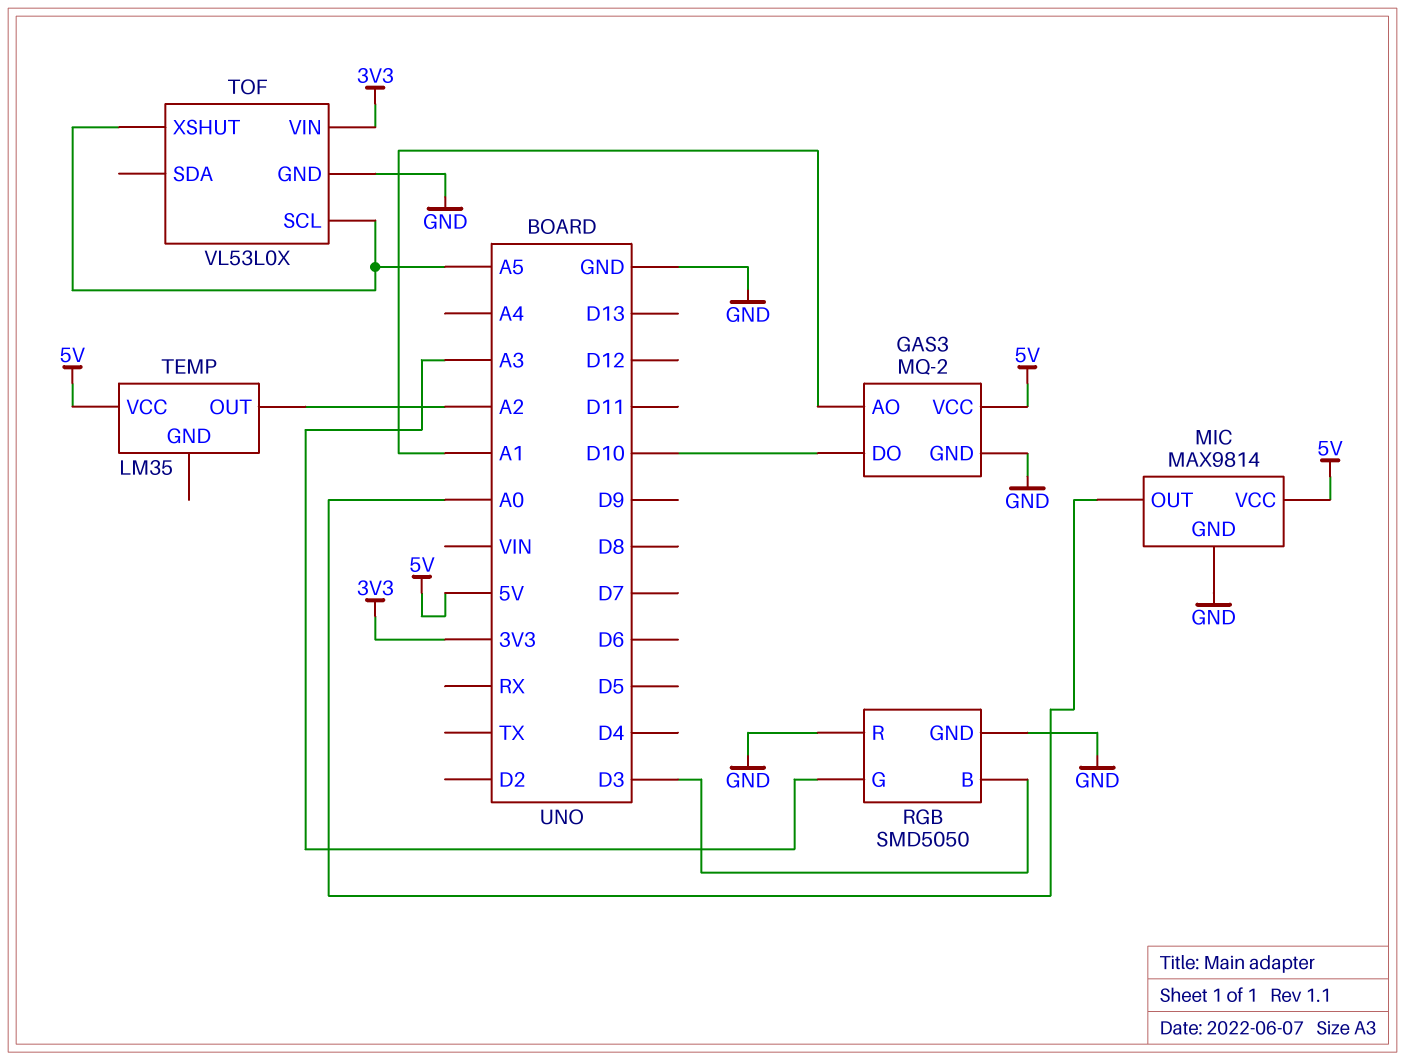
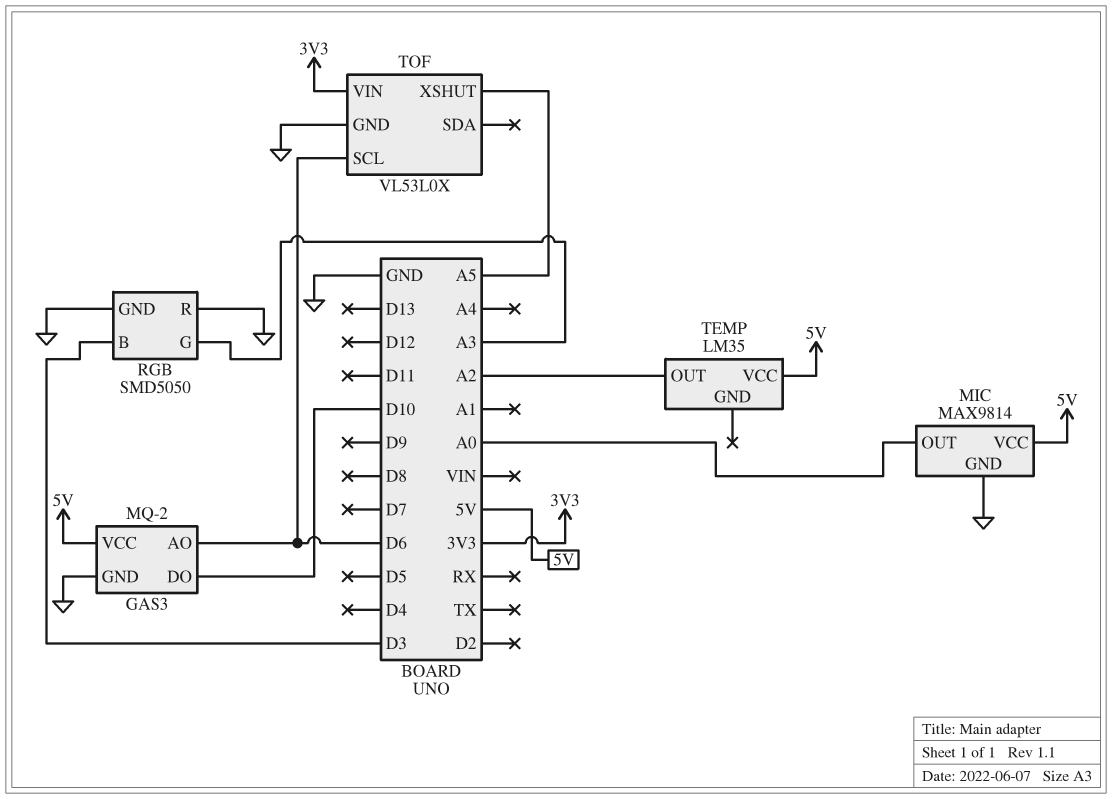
GAS3 pin AO: A1 -> D6
TOF pin SCL: A5 -> D6

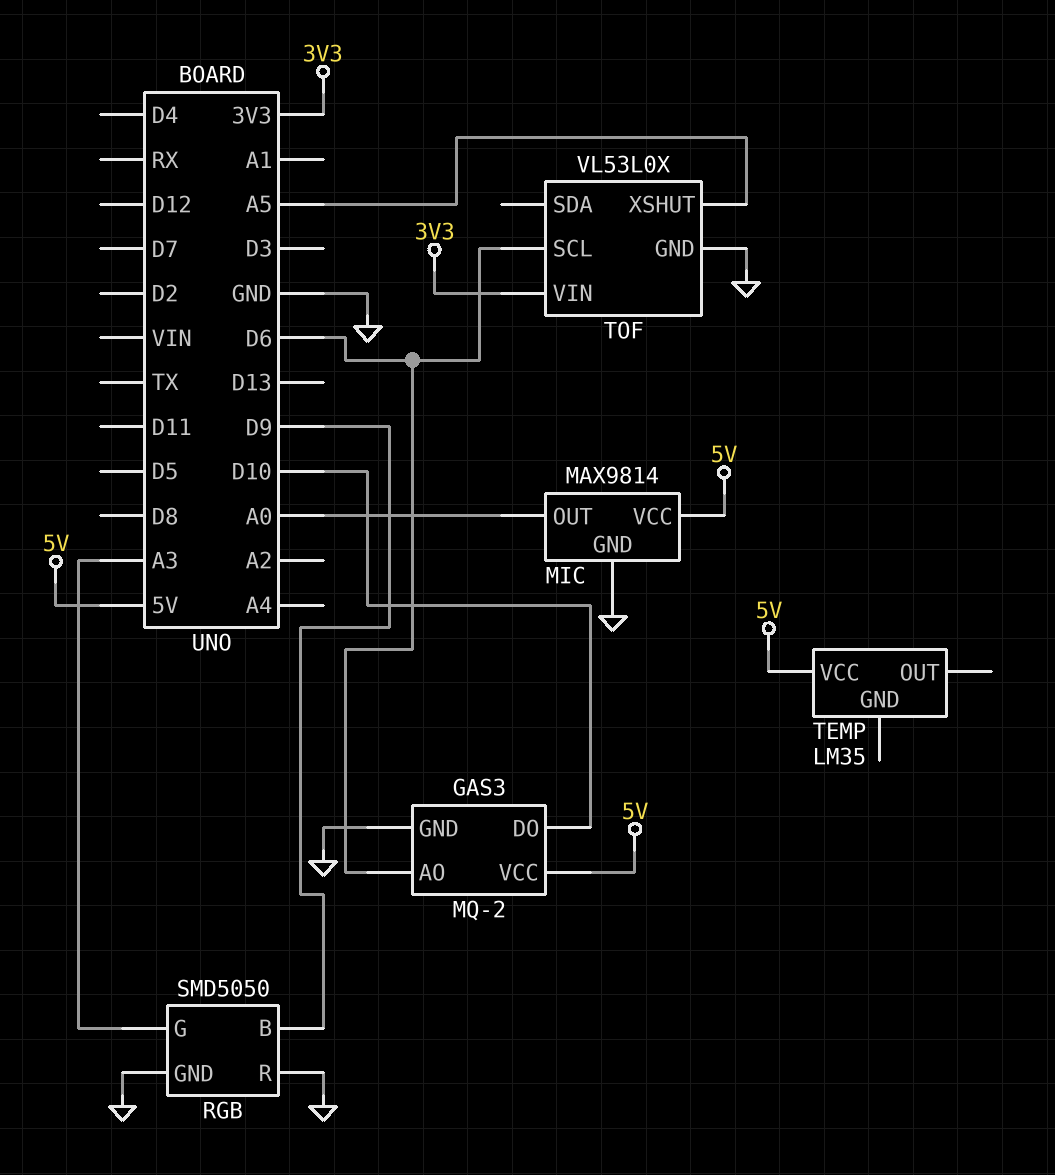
RGB pin B: D3 -> D9
TEMP pin OUT: A2 -> none

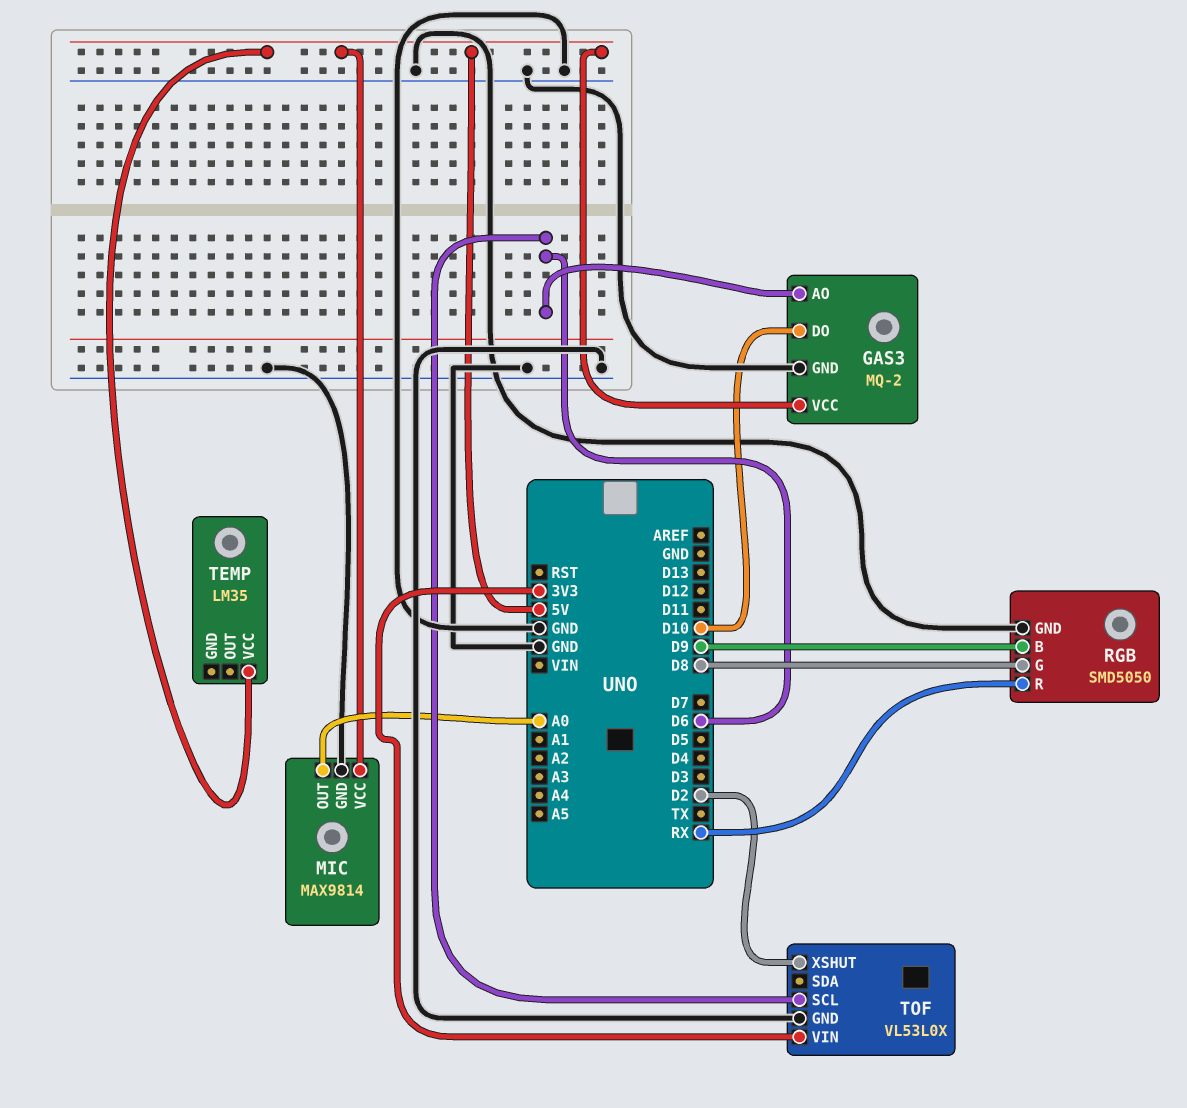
RGB pin G: A3 -> D8
RGB pin R: GND -> RX
TOF pin XSHUT: A5 -> D2

